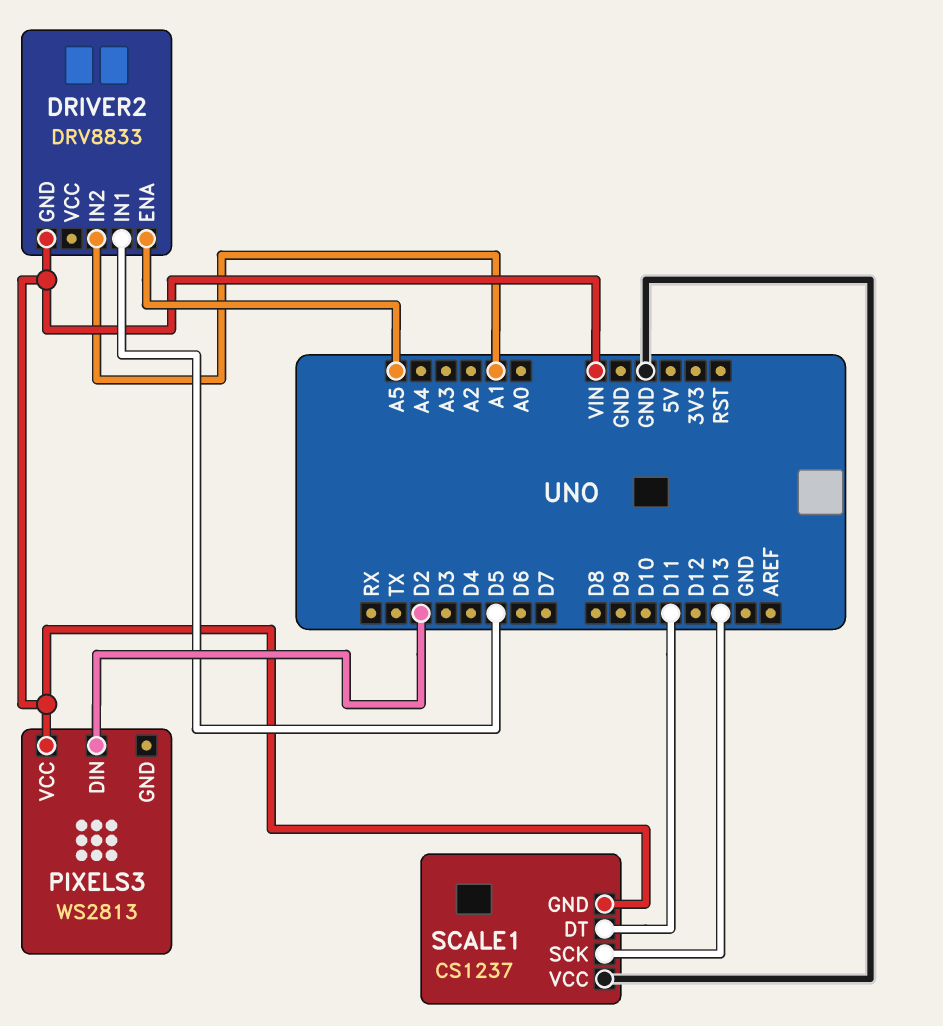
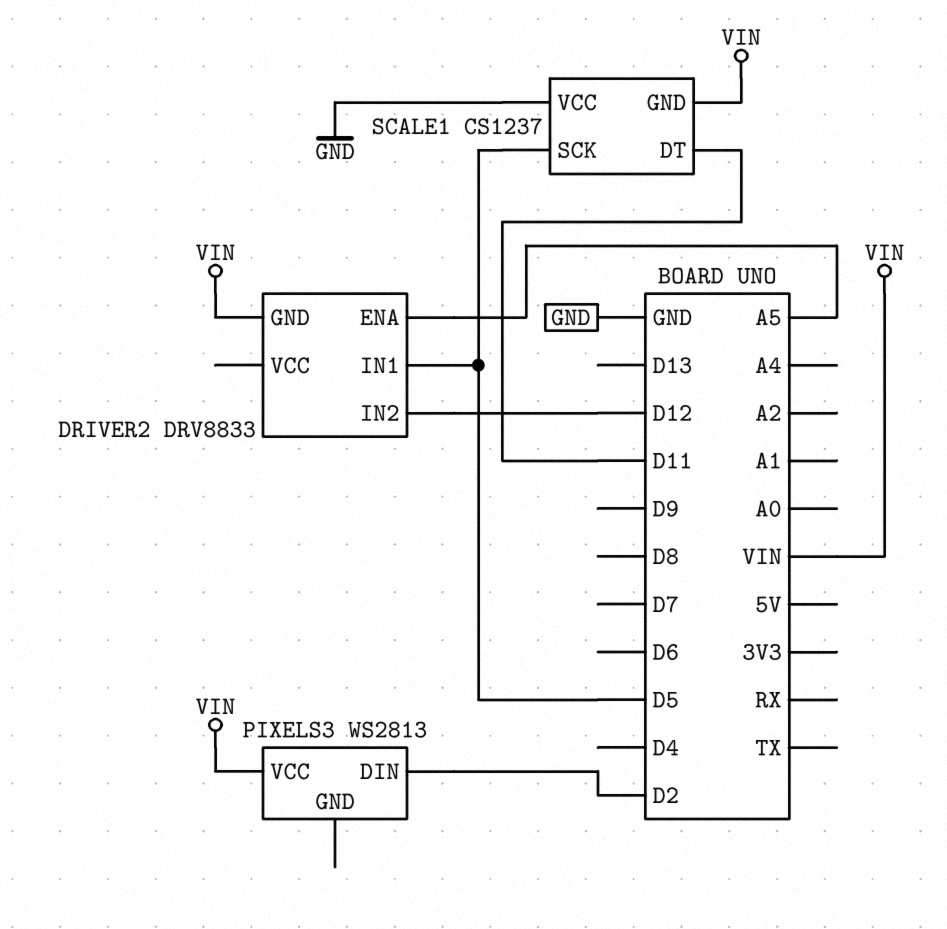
DRIVER2 pin IN2: A1 -> D12
SCALE1 pin SCK: D13 -> D5

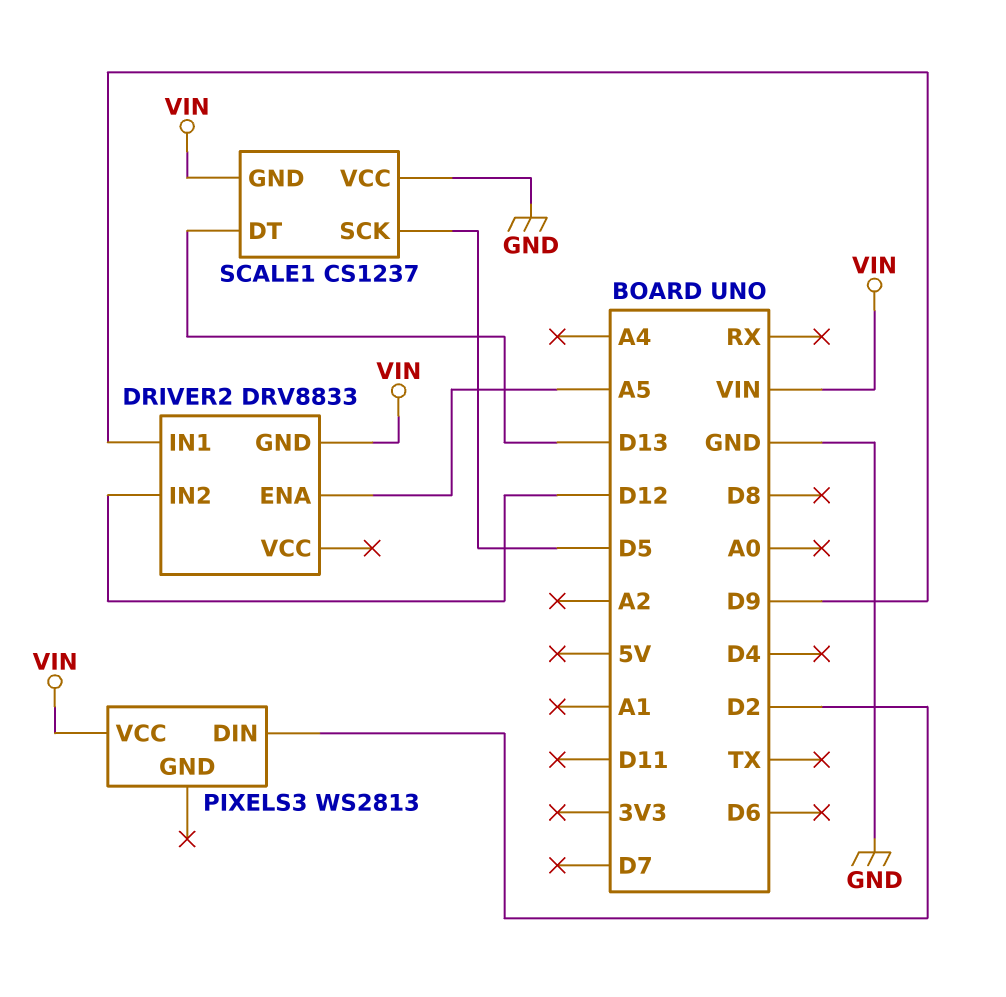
DRIVER2 pin IN1: D5 -> D9
SCALE1 pin DT: D11 -> D13

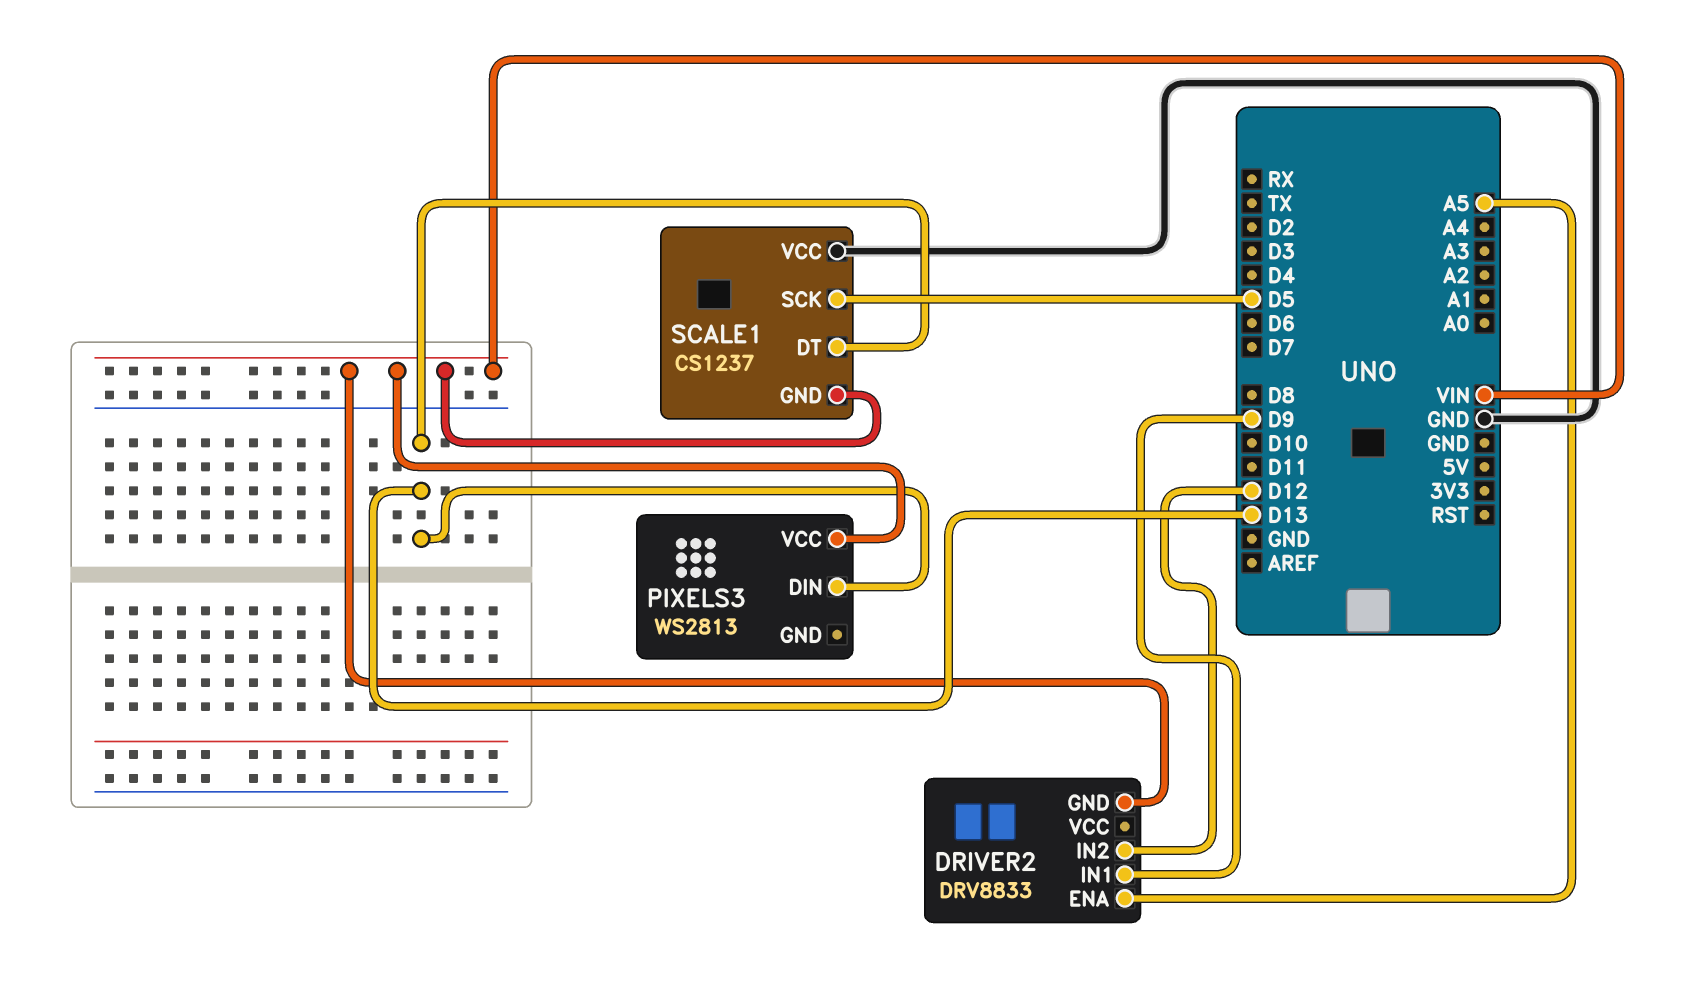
PIXELS3 pin DIN: D2 -> D13

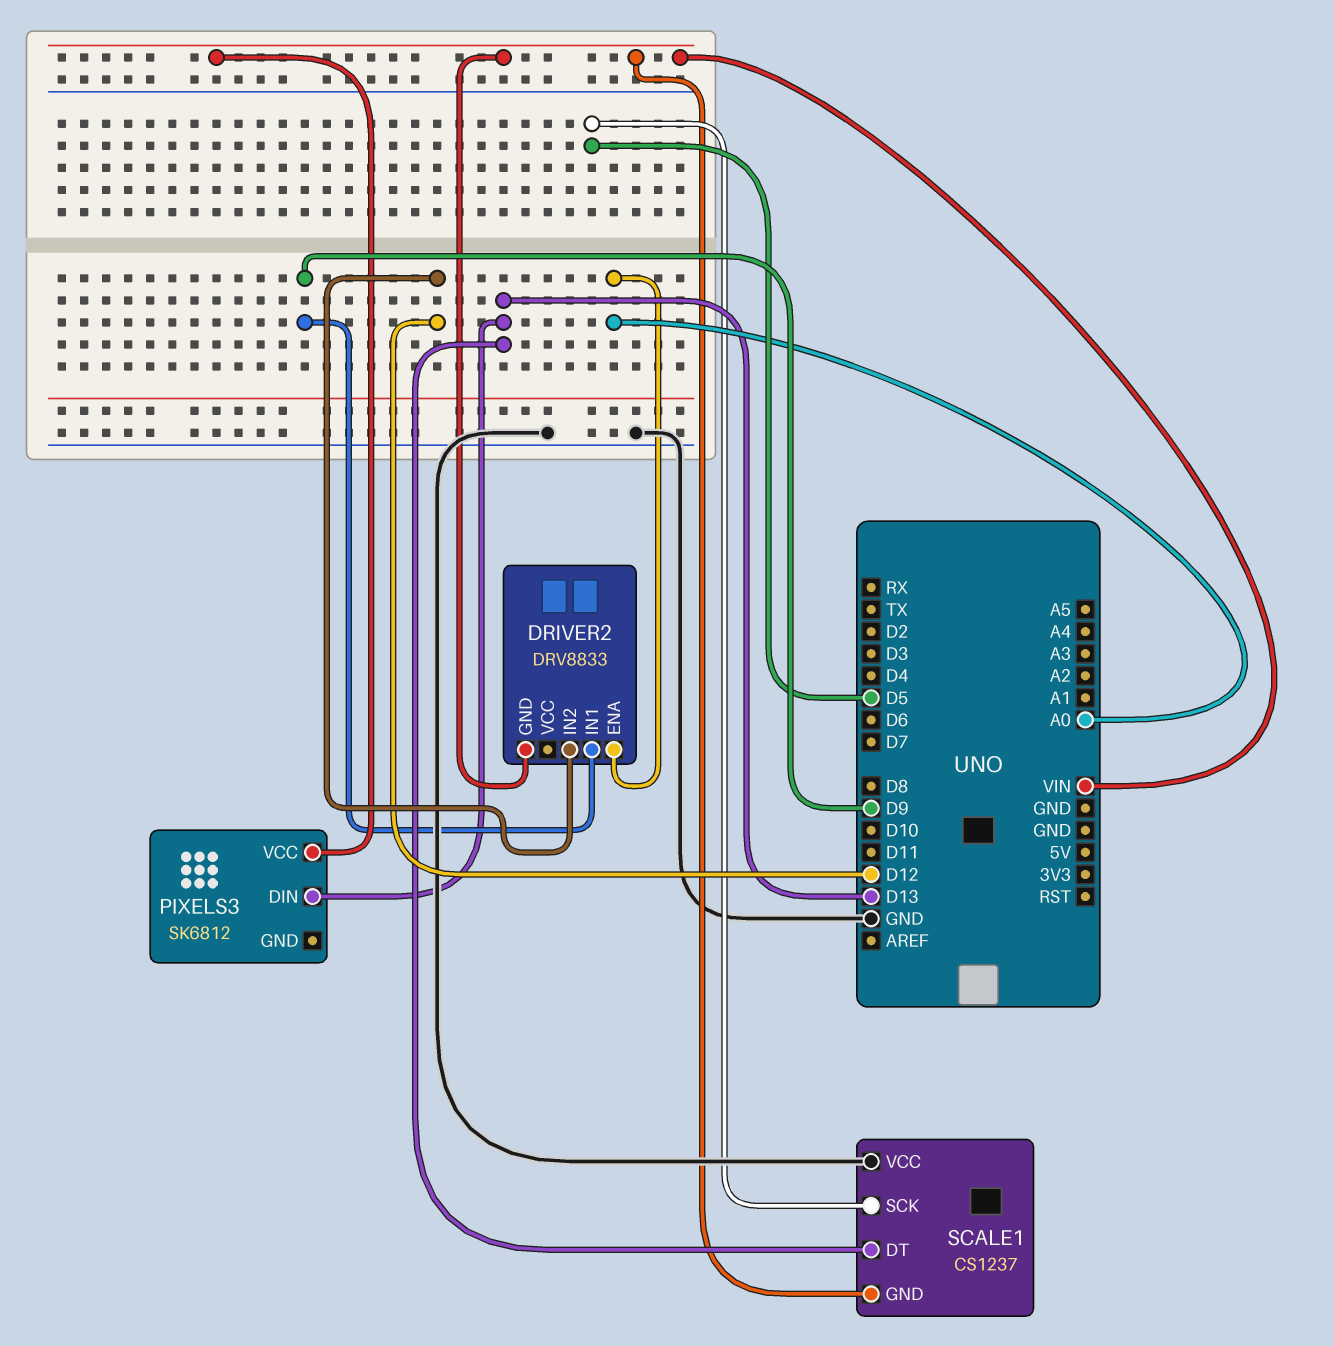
DRIVER2 pin ENA: A5 -> A0
PIXELS3: WS2813 -> SK6812

